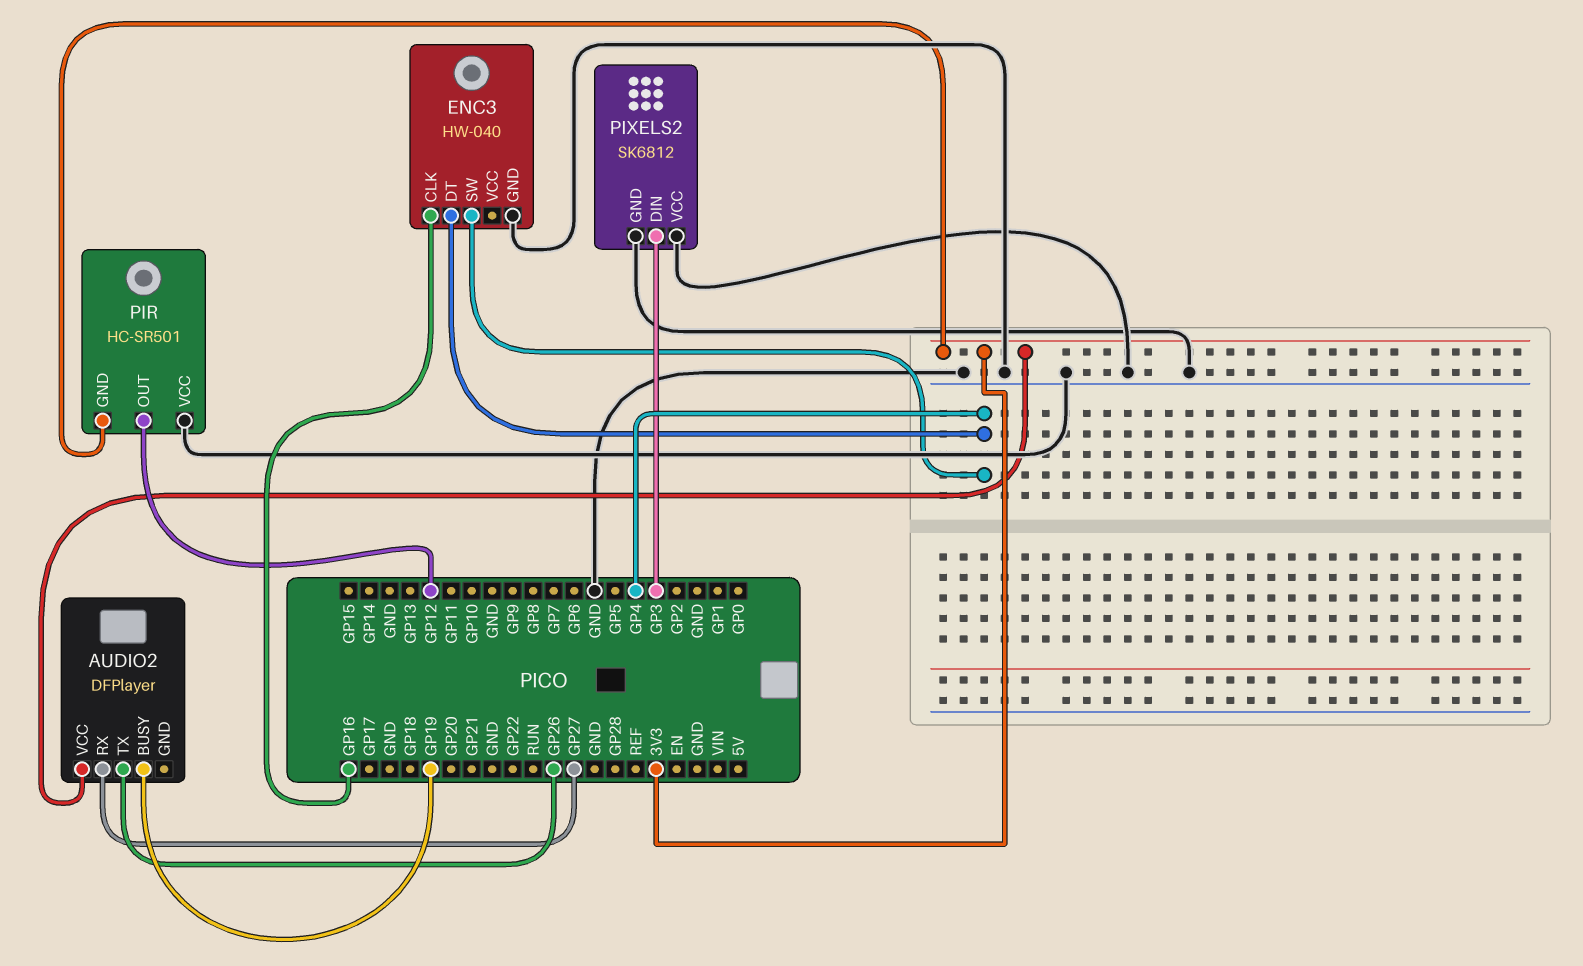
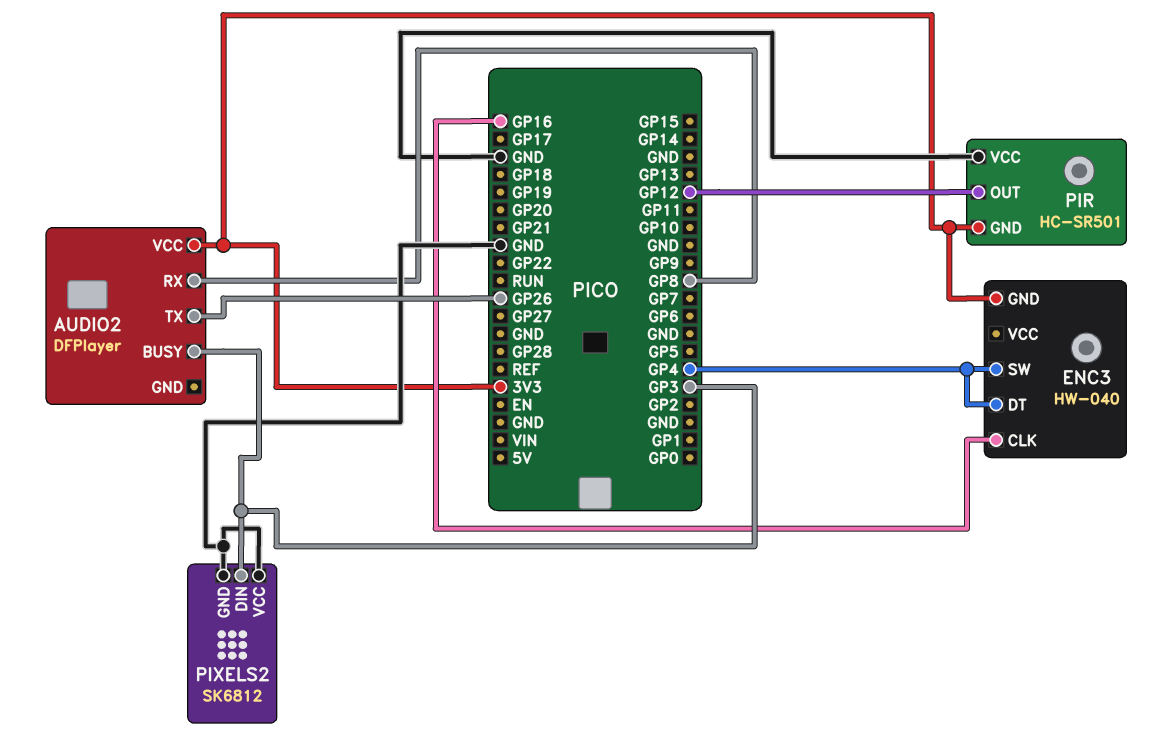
AUDIO2 pin BUSY: GP19 -> GP3
AUDIO2 pin RX: GP27 -> GP8
ENC3 pin GND: GND -> 3V3

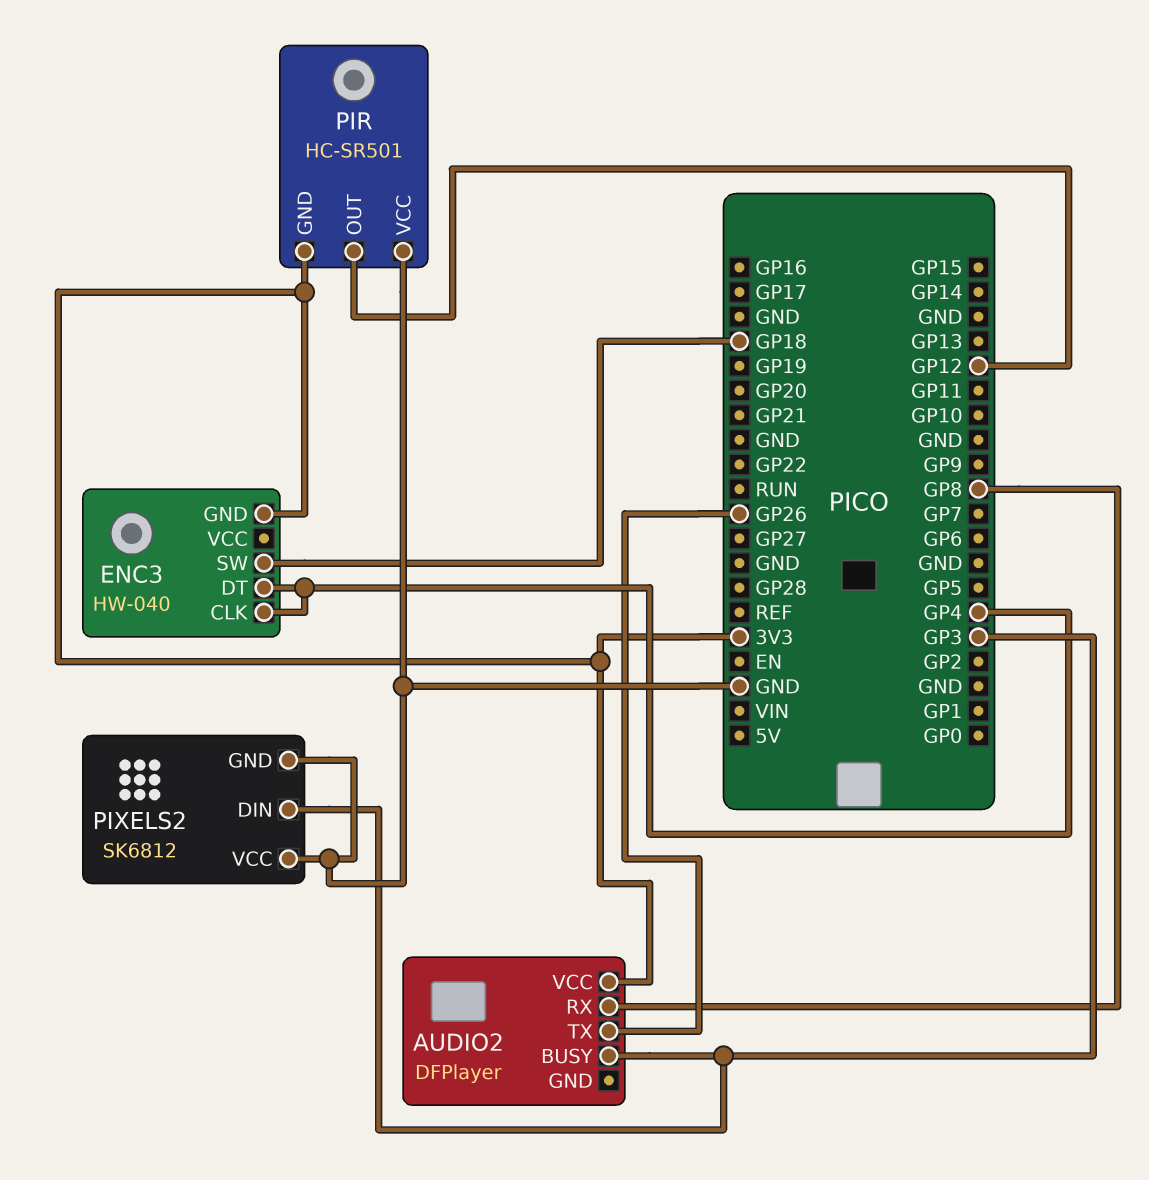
ENC3 pin CLK: GP16 -> GP4
ENC3 pin SW: GP4 -> GP18

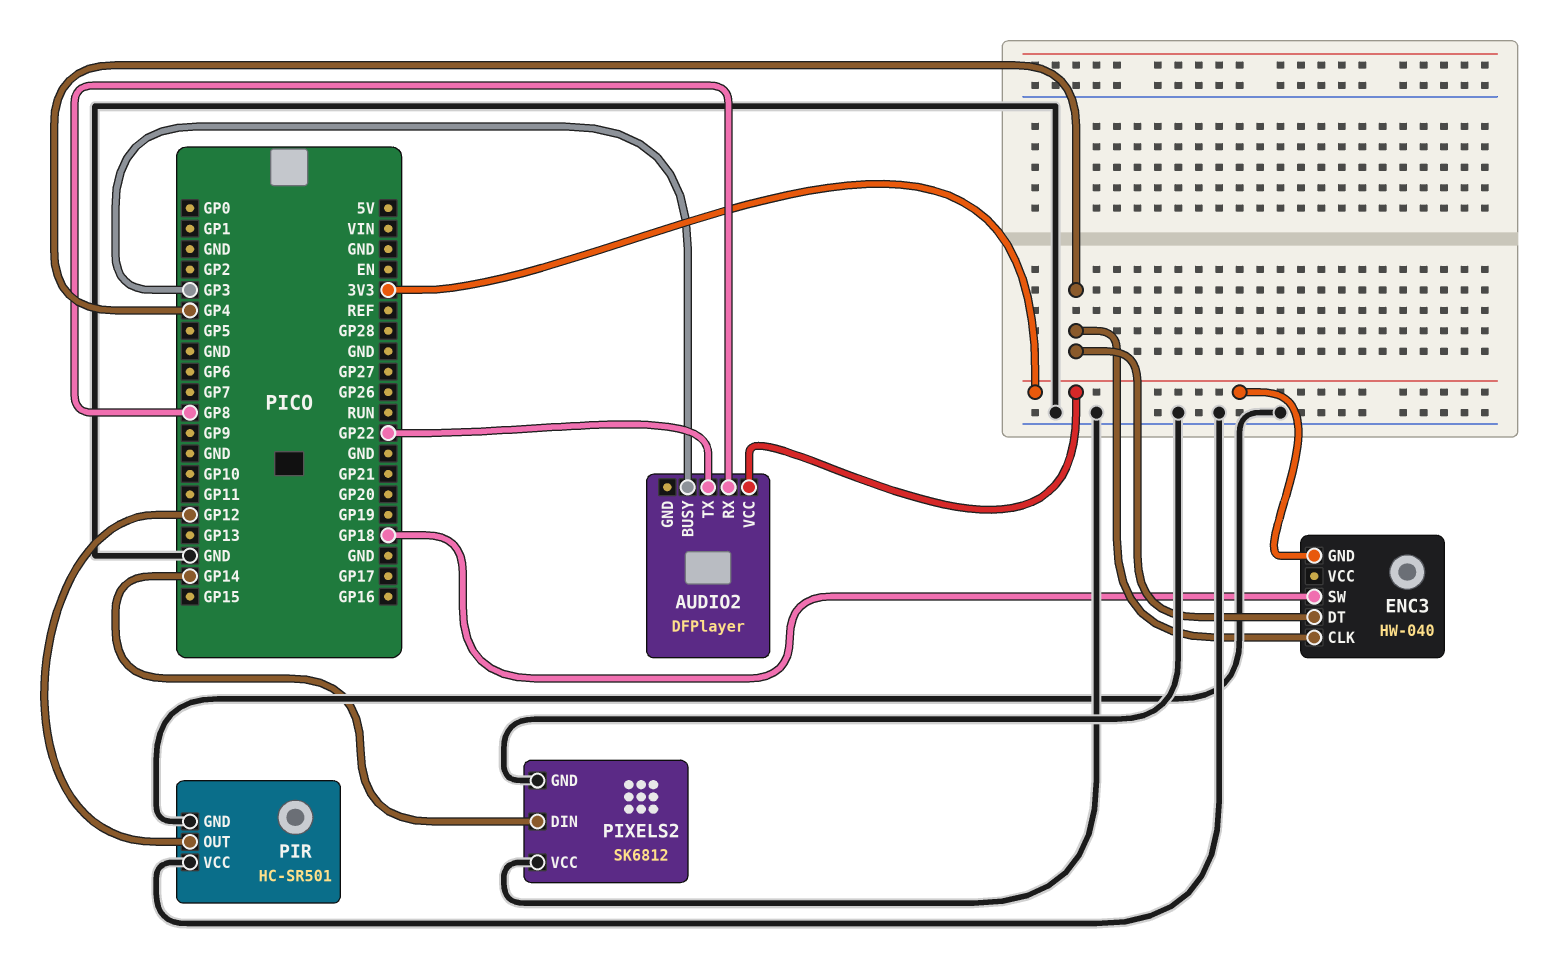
AUDIO2 pin TX: GP26 -> GP22
PIR pin GND: 3V3 -> GND
PIXELS2 pin DIN: GP3 -> GP14

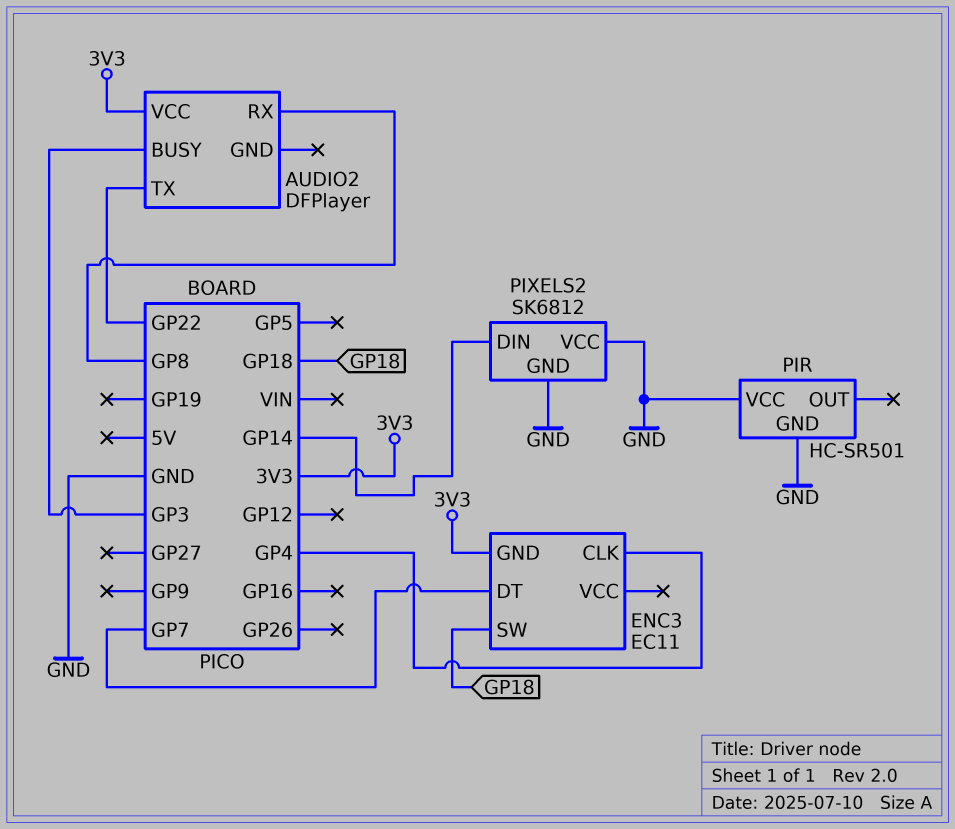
ENC3: HW-040 -> EC11
ENC3 pin DT: GP4 -> GP7
PIR pin OUT: GP12 -> none

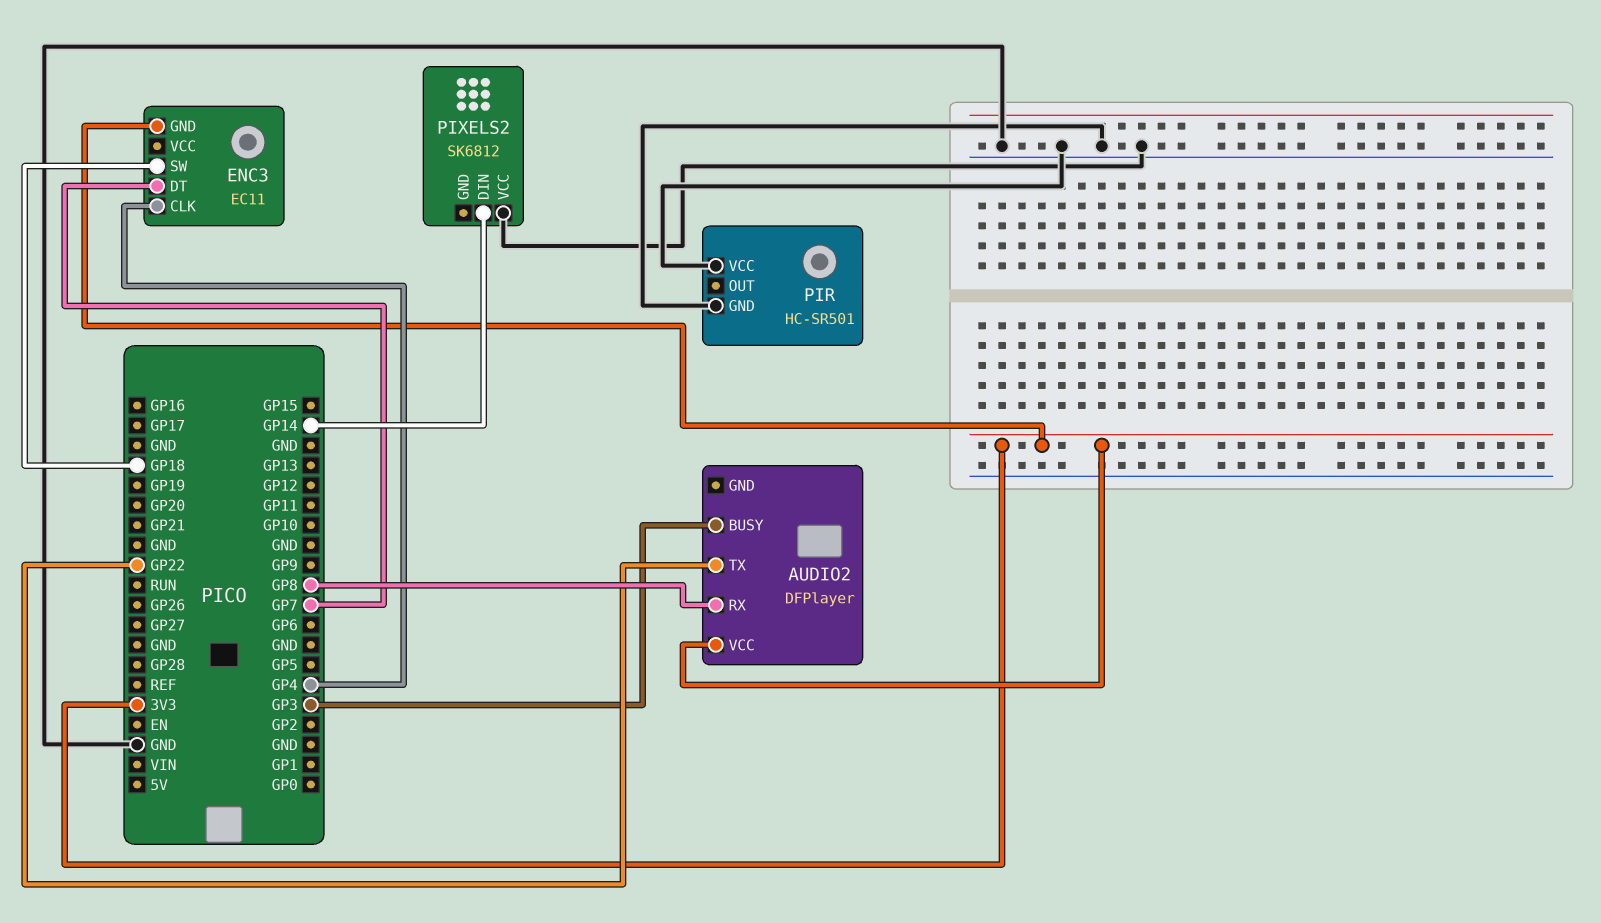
PIXELS2 pin GND: GND -> none

